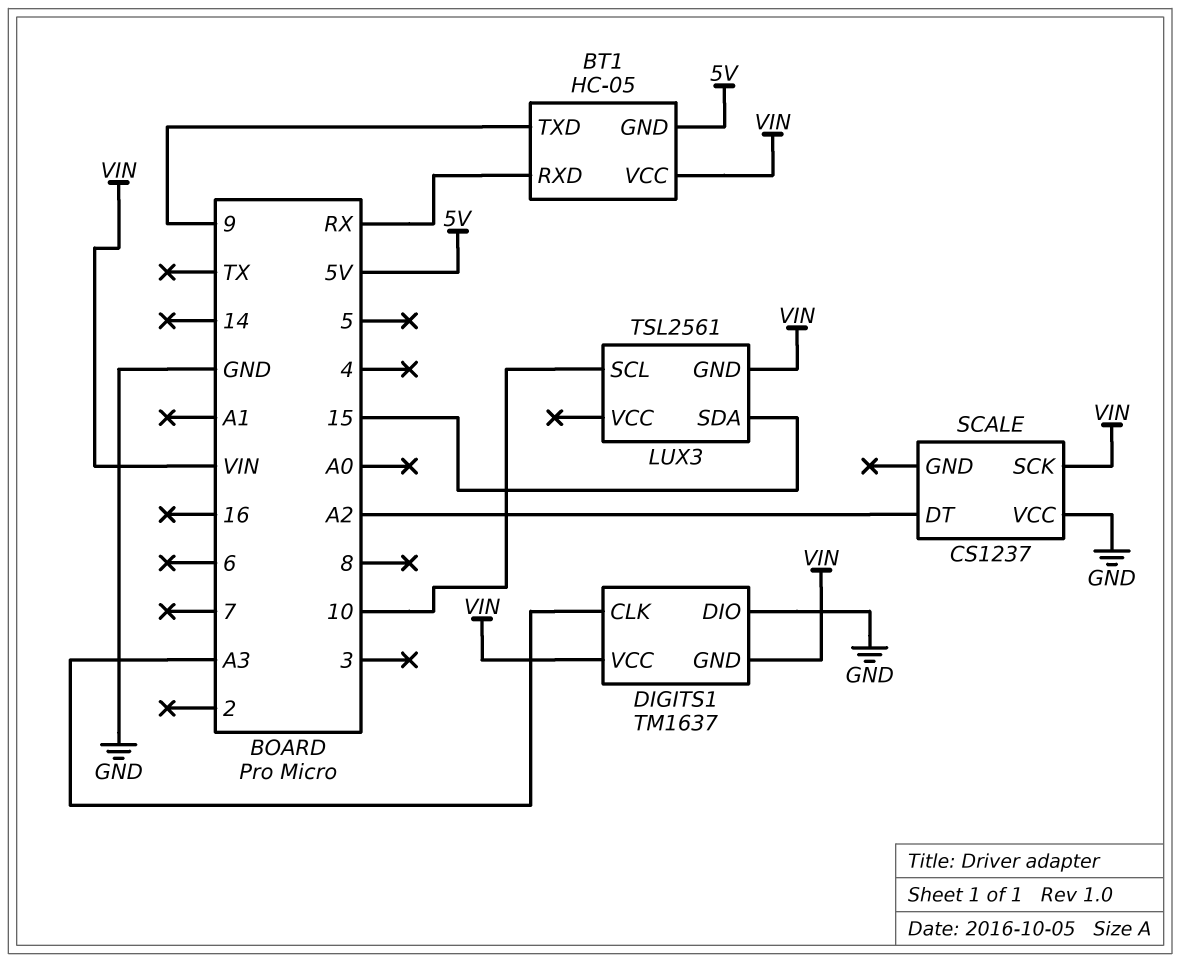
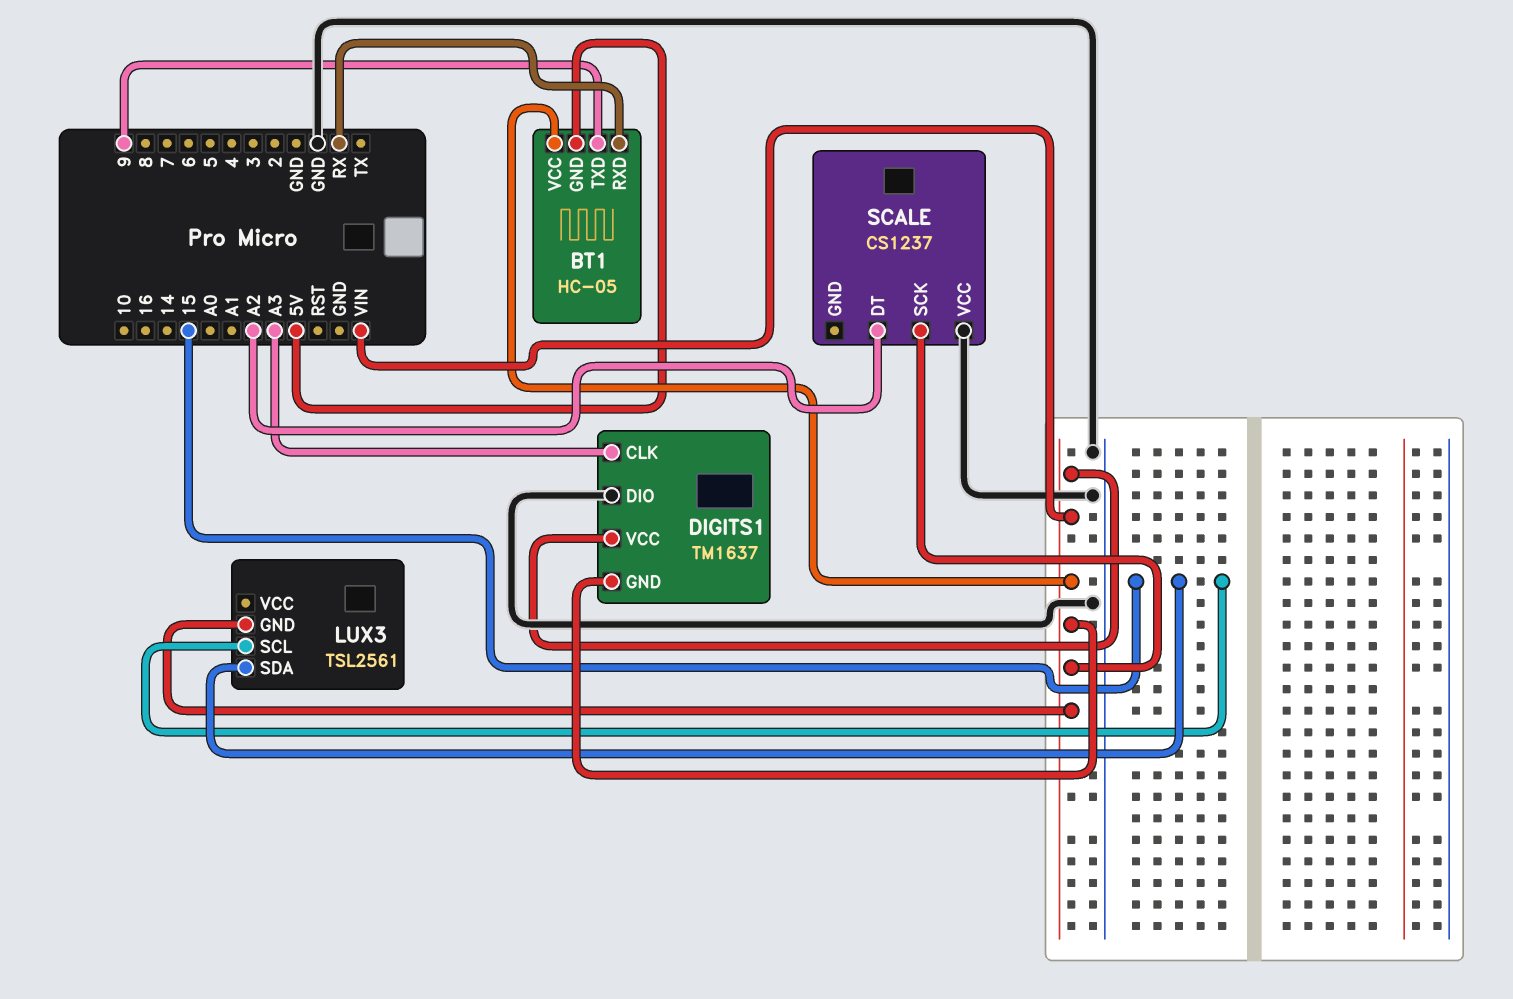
LUX3 pin SCL: 10 -> 15

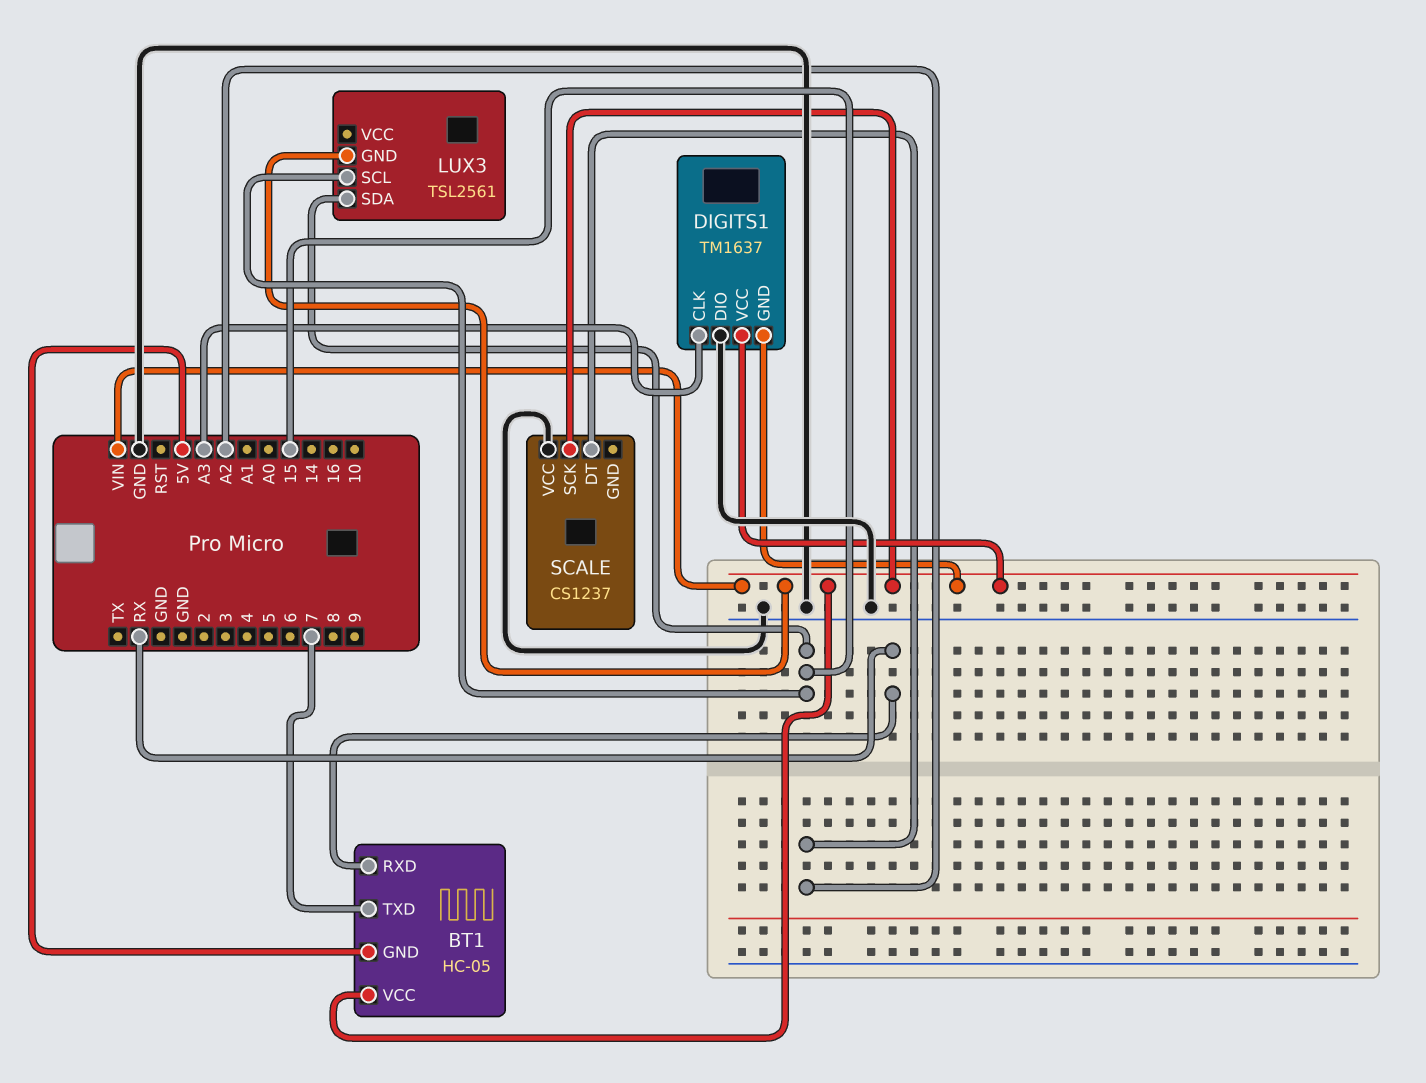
BT1 pin TXD: 9 -> 7

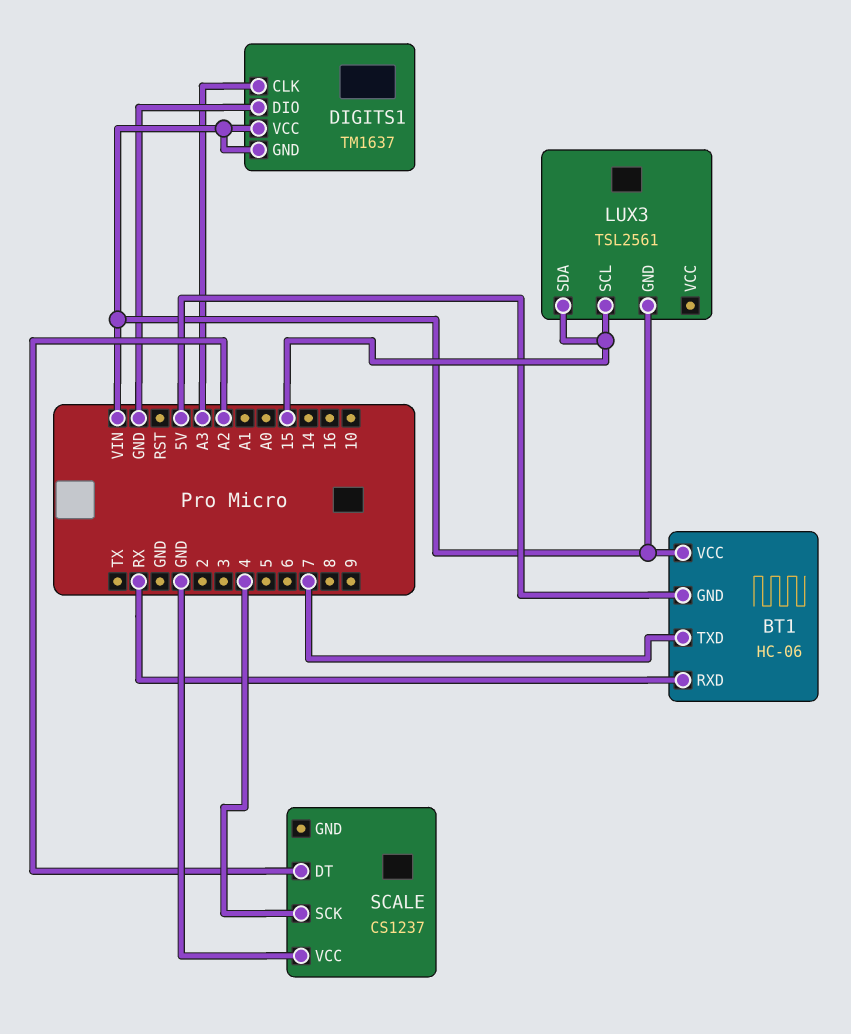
BT1: HC-05 -> HC-06
SCALE pin SCK: VIN -> 4

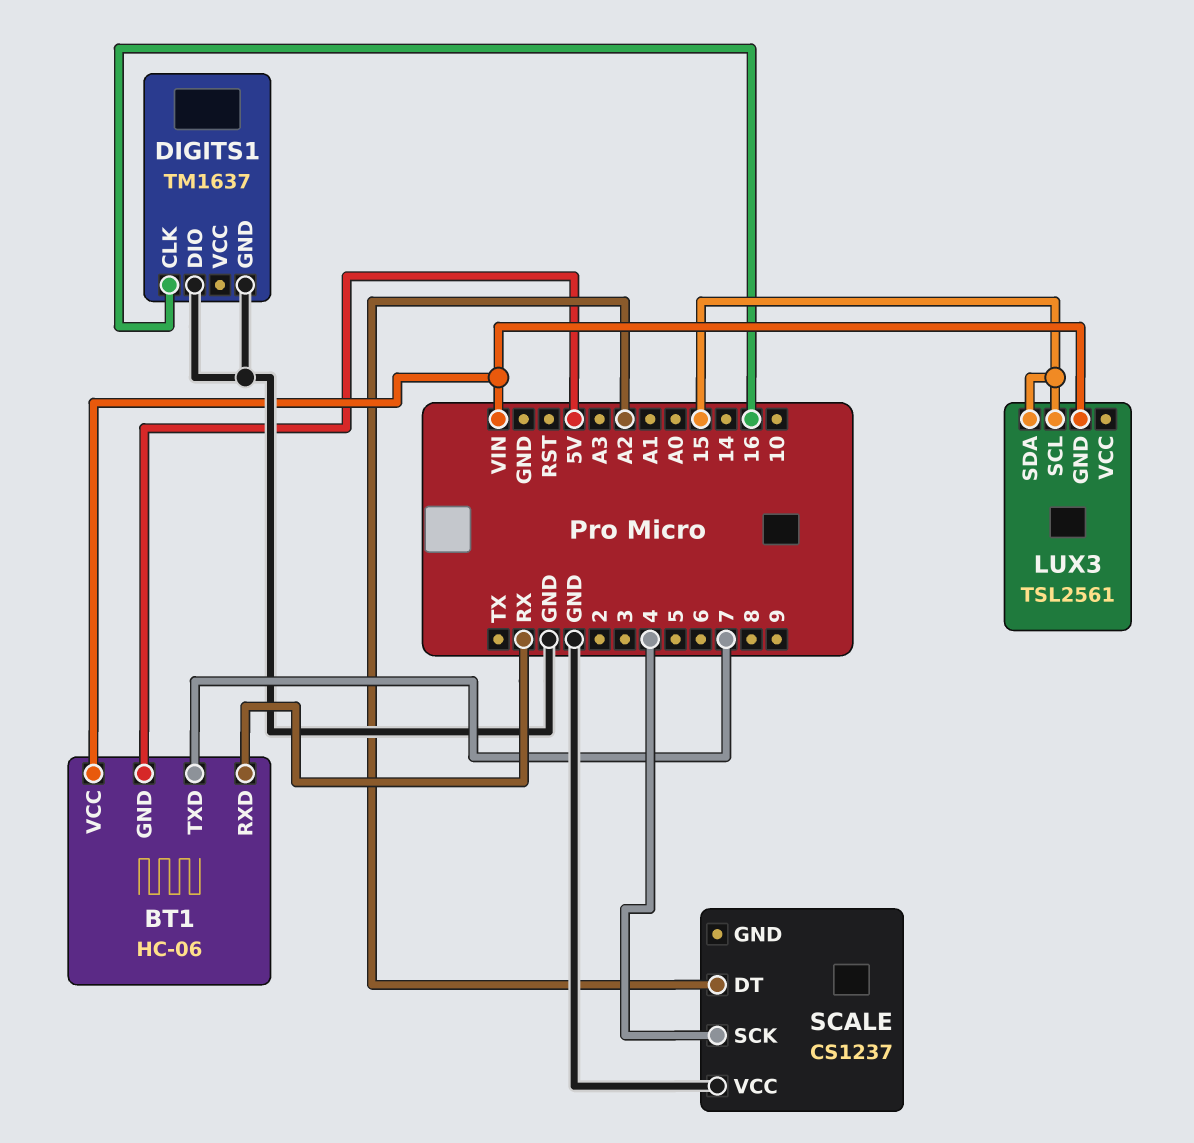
DIGITS1 pin CLK: A3 -> 16
DIGITS1 pin GND: VIN -> GND
DIGITS1 pin VCC: VIN -> none

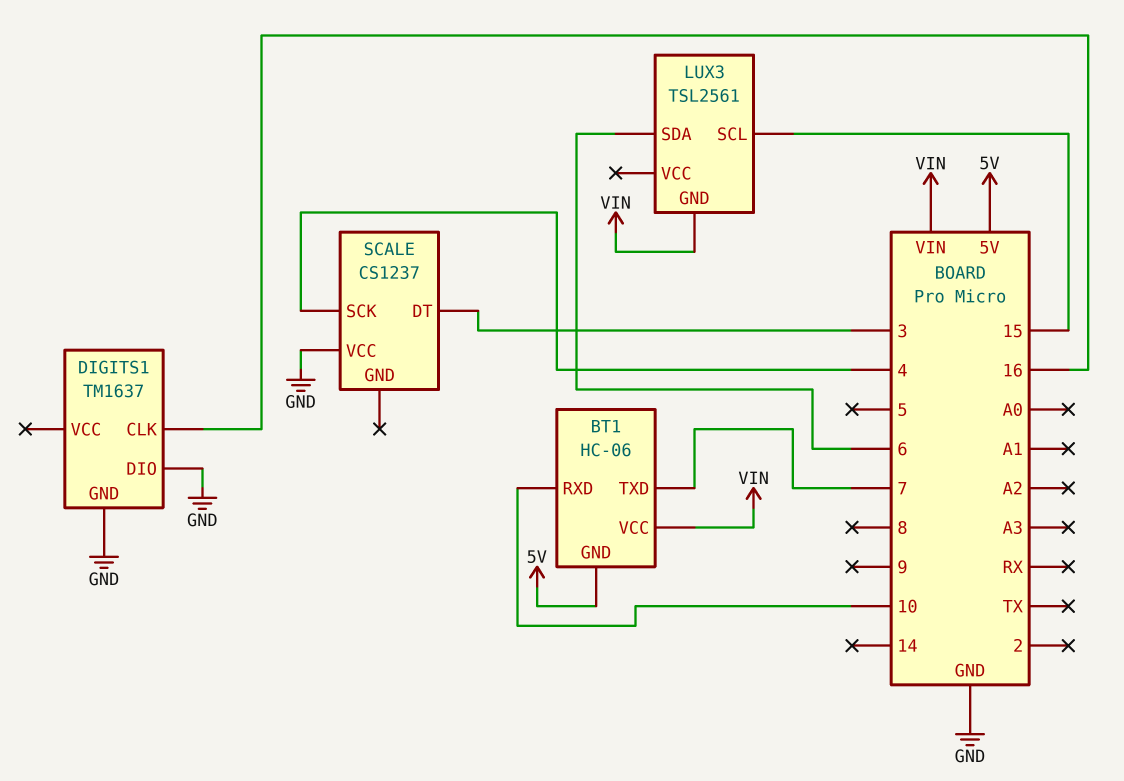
BT1 pin RXD: RX -> 10
LUX3 pin SDA: 15 -> 6
SCALE pin DT: A2 -> 3

